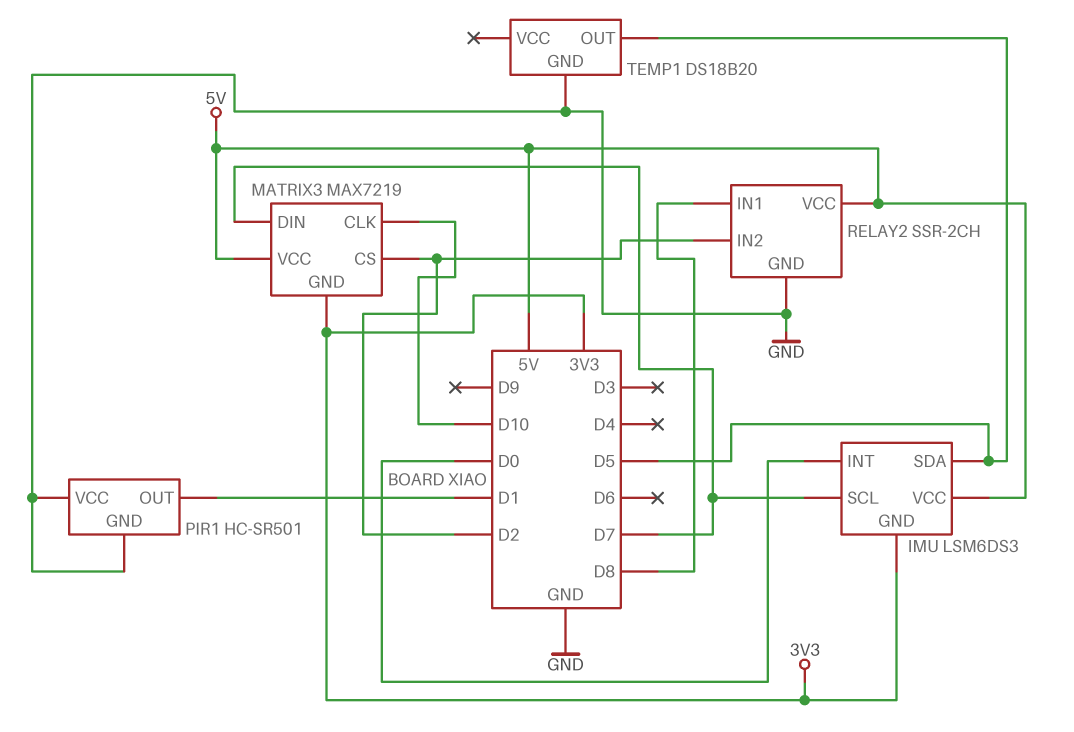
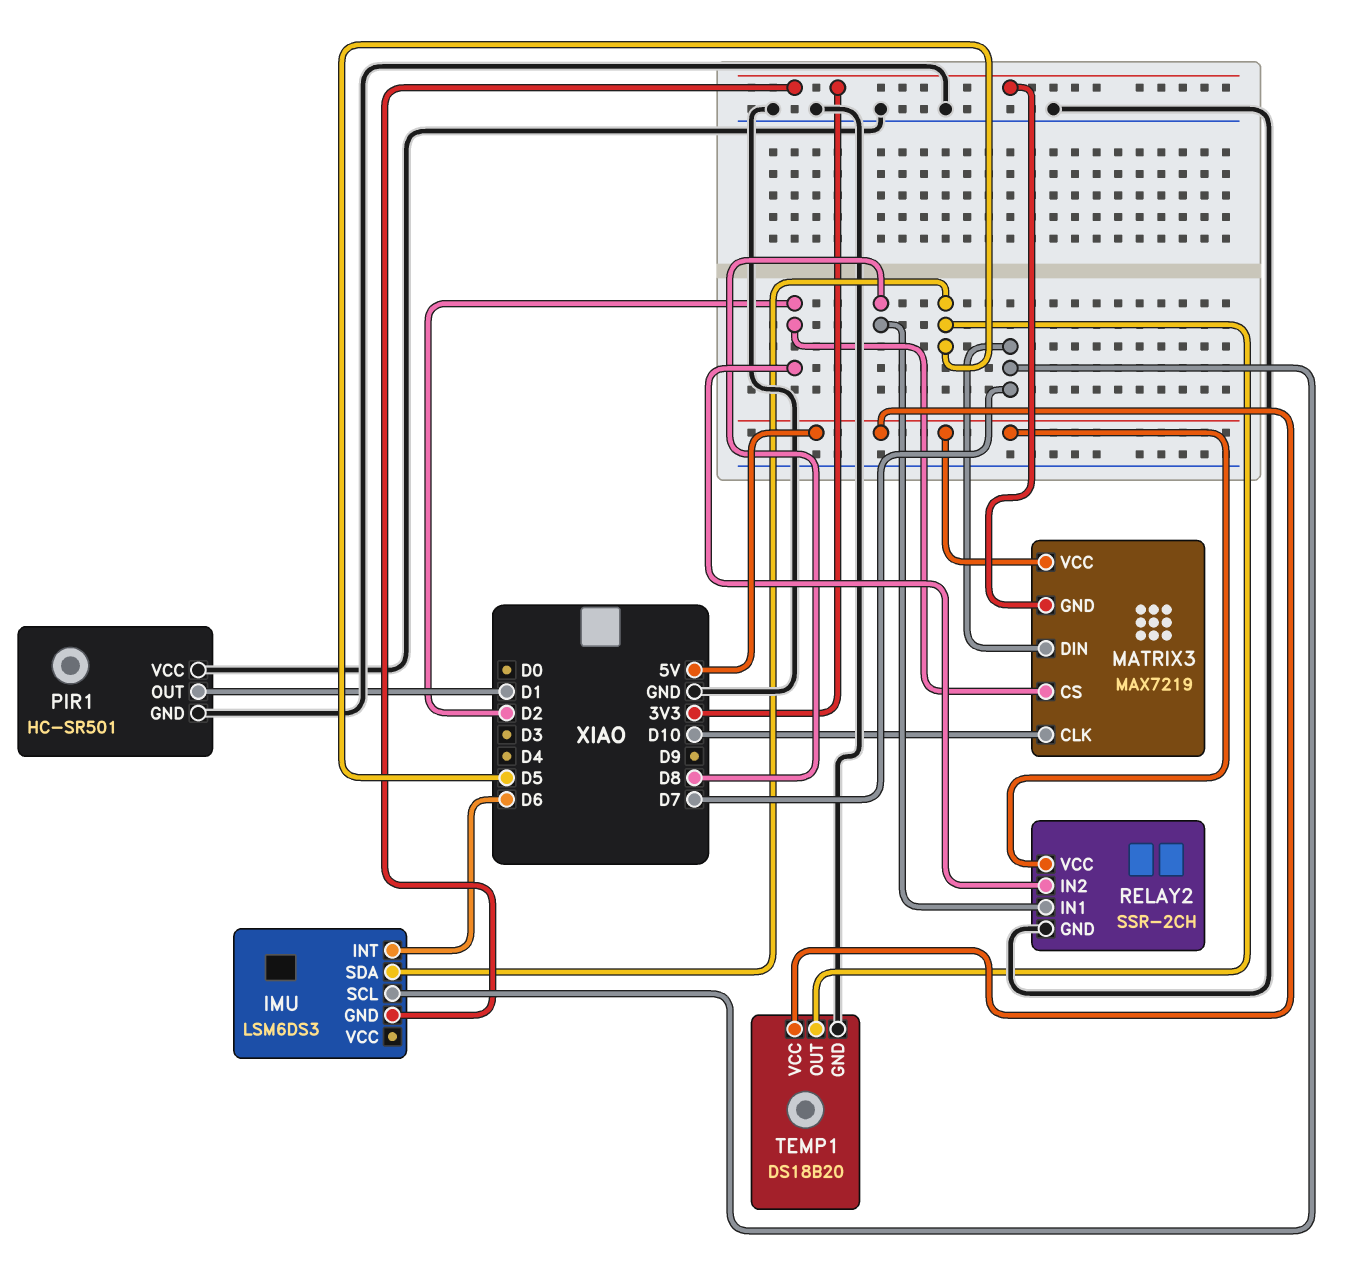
IMU pin INT: D0 -> D6
IMU pin VCC: 5V -> none
TEMP1 pin VCC: none -> 5V

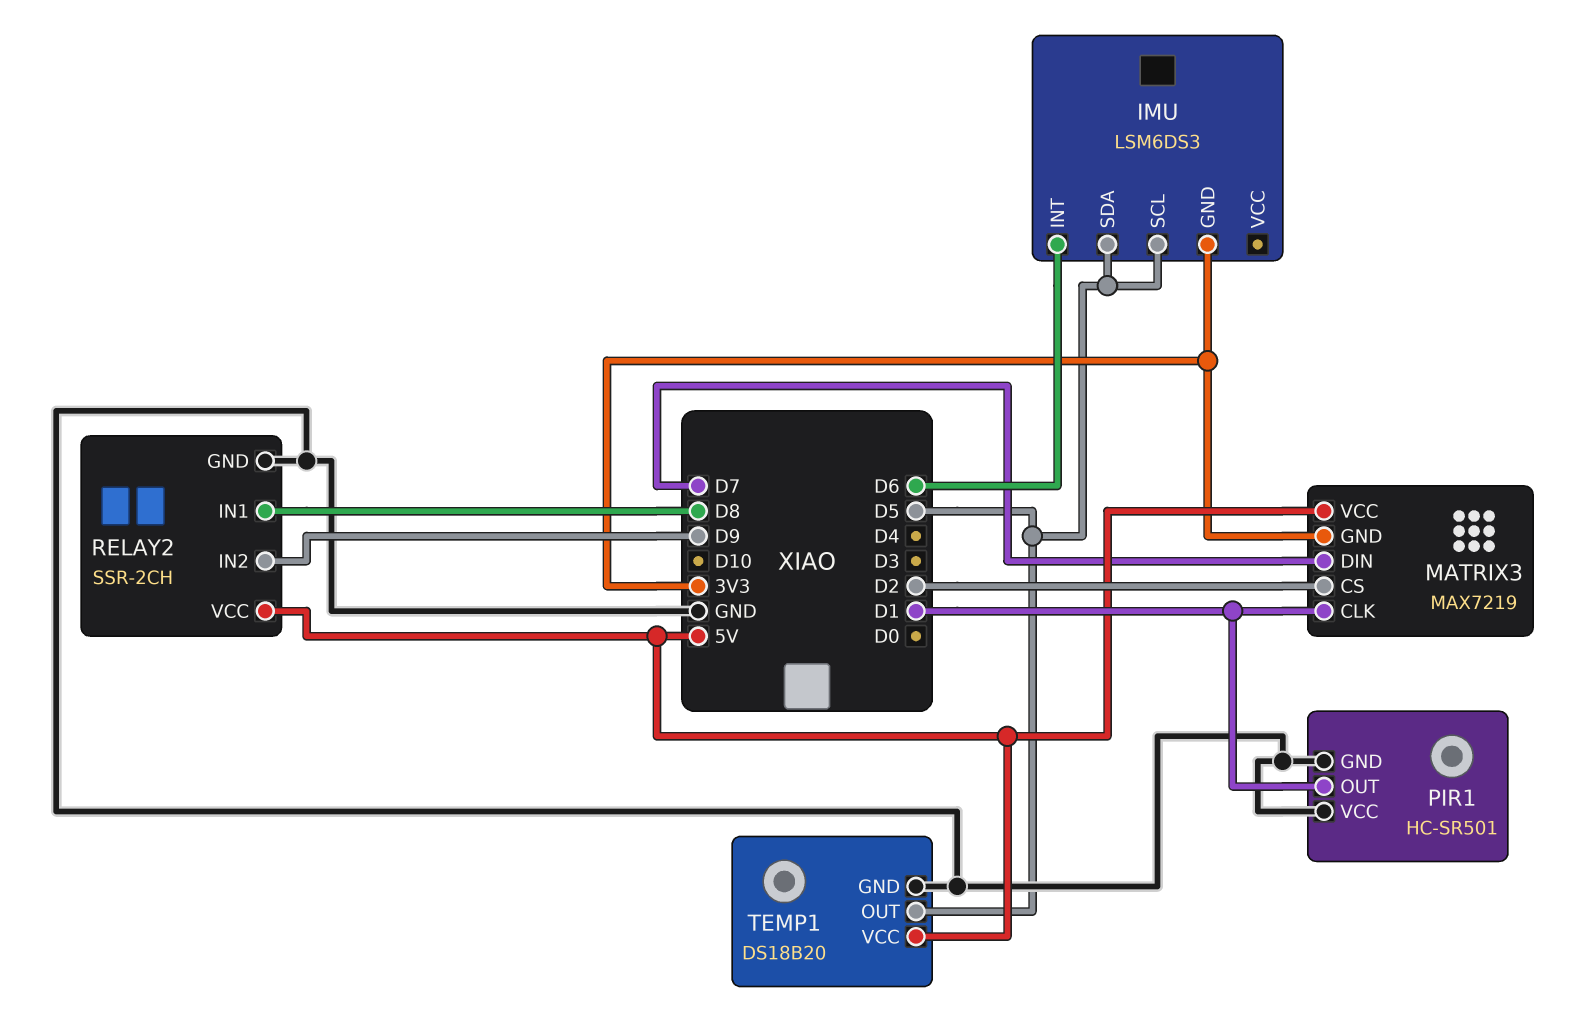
IMU pin SCL: D7 -> D5
MATRIX3 pin CLK: D10 -> D1
RELAY2 pin IN2: D2 -> D9

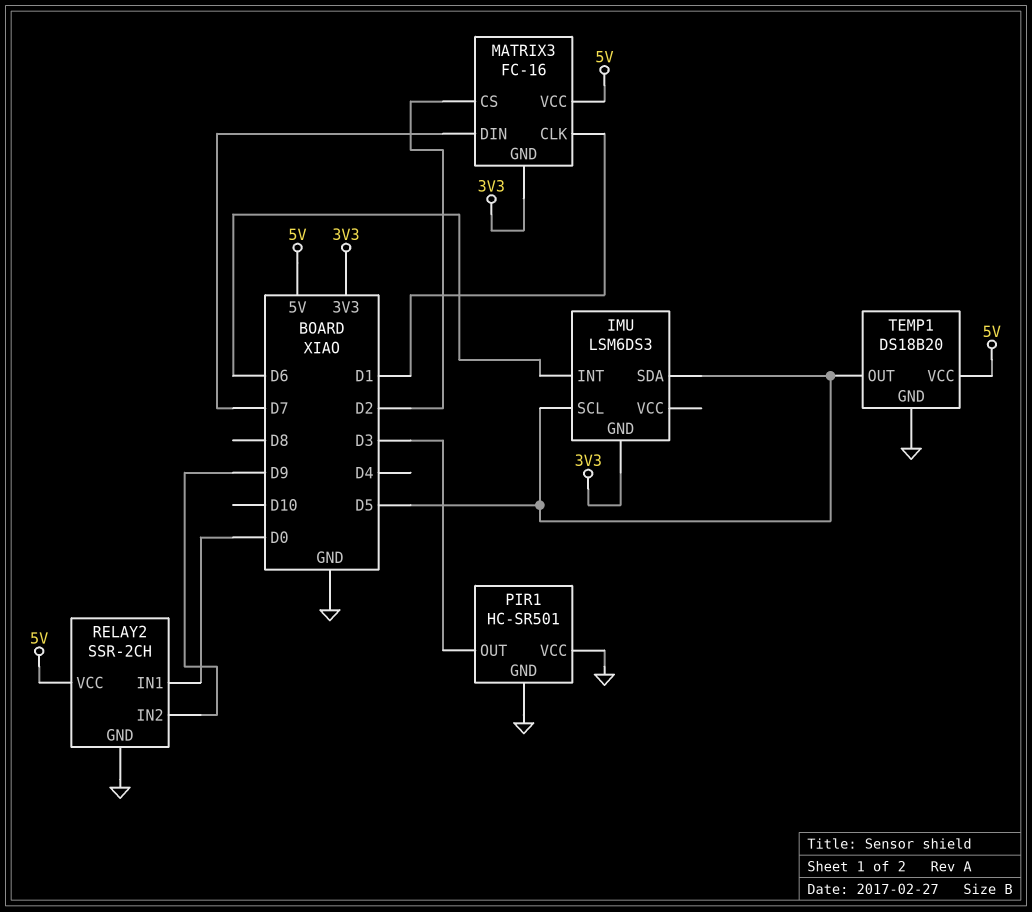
MATRIX3: MAX7219 -> FC-16
PIR1 pin OUT: D1 -> D3
RELAY2 pin IN1: D8 -> D0

